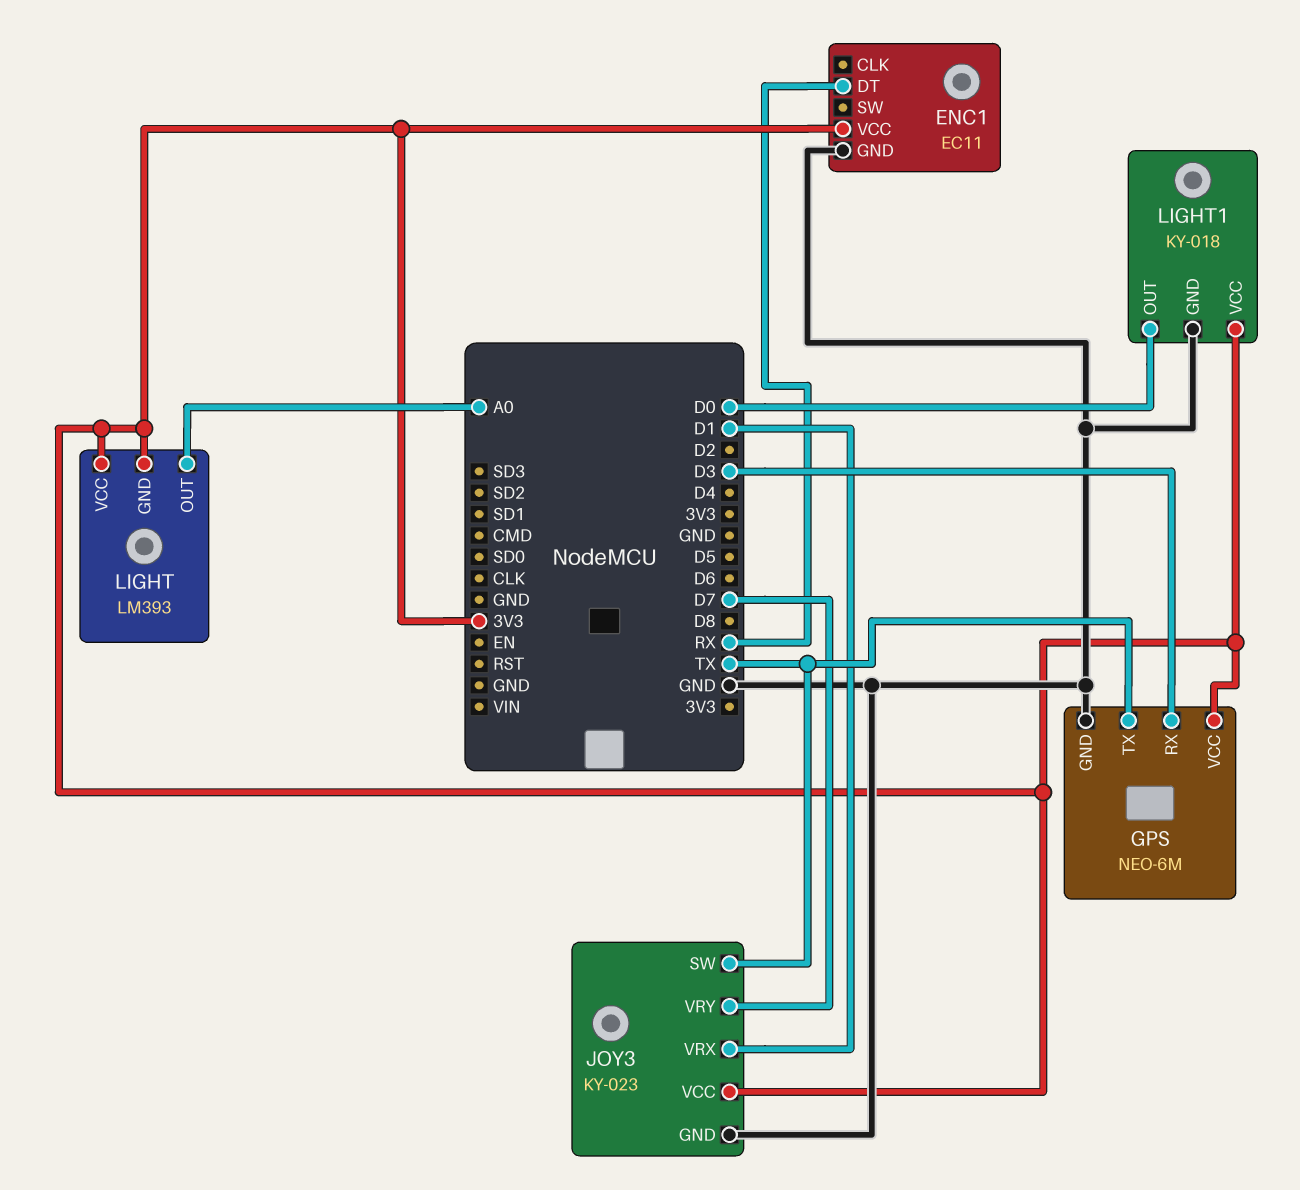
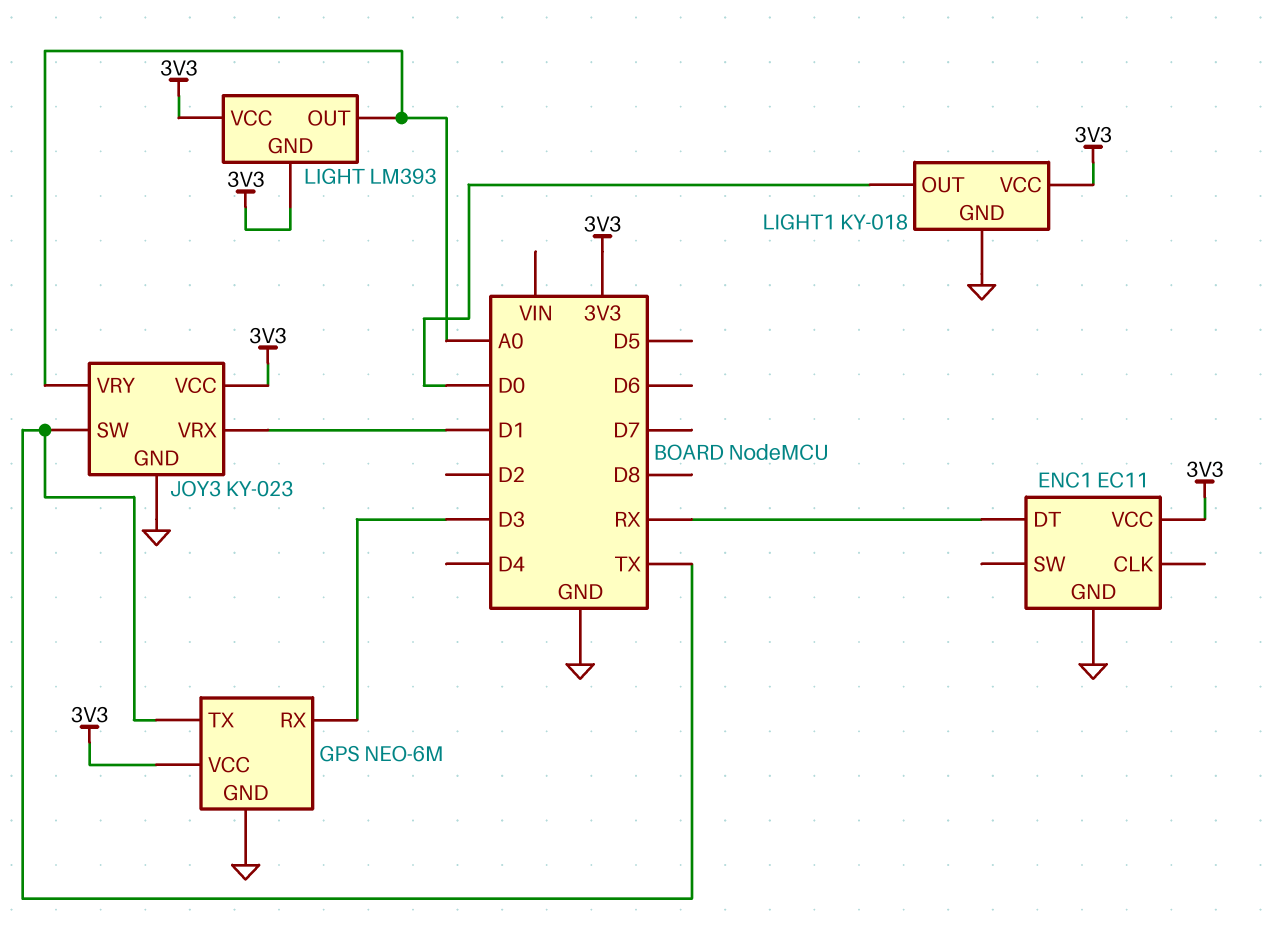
JOY3 pin VRY: D7 -> A0

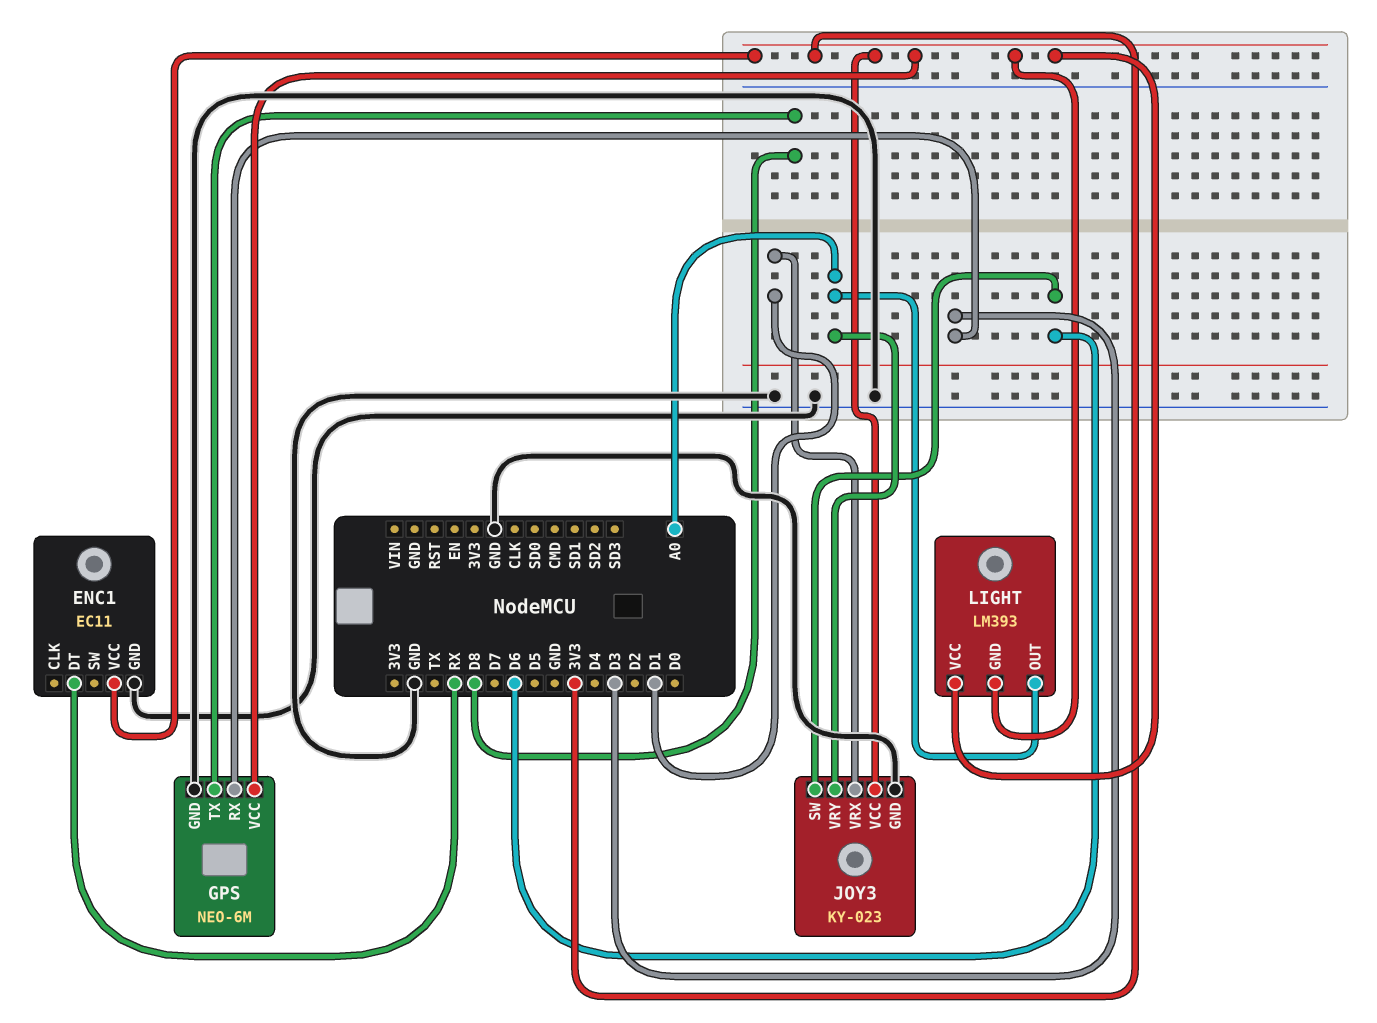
GPS pin TX: TX -> D8
JOY3 pin SW: TX -> D6
LIGHT1: KY-018 -> none
LIGHT1 pin GND: GND -> none
LIGHT1 pin OUT: D0 -> none
LIGHT1 pin VCC: 3V3 -> none

